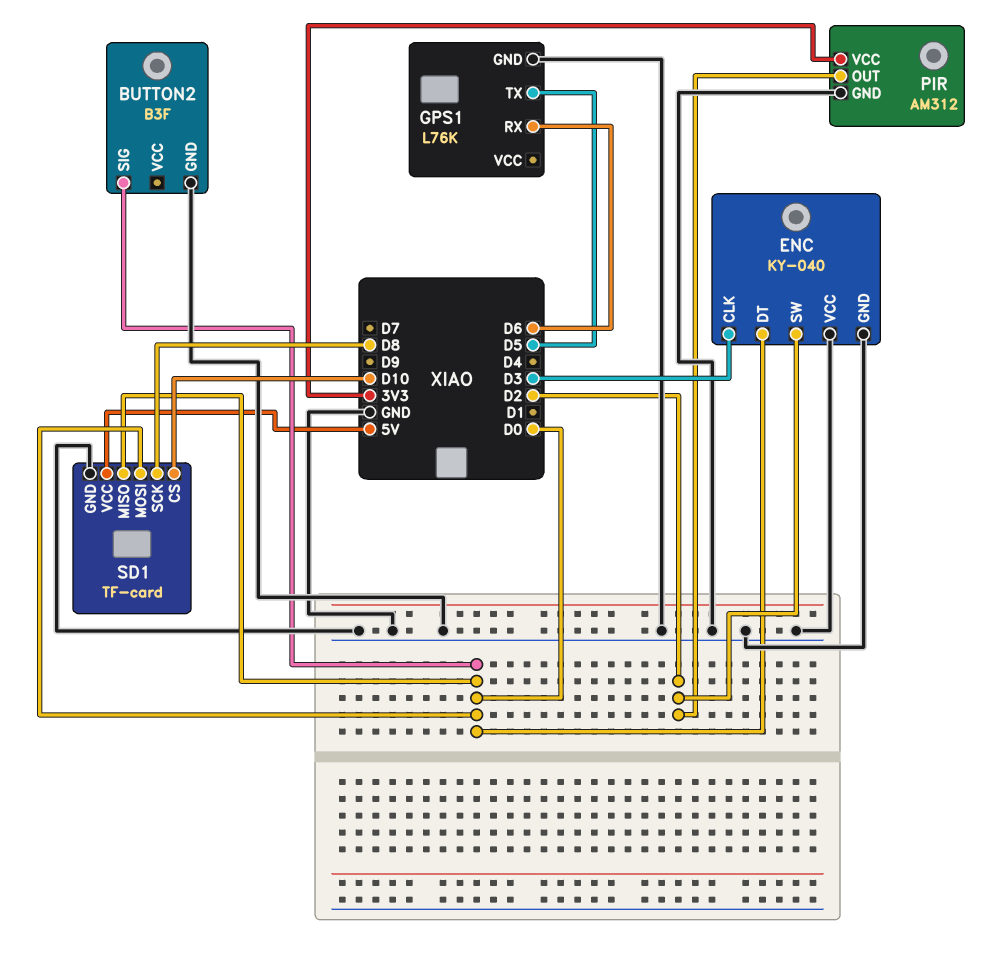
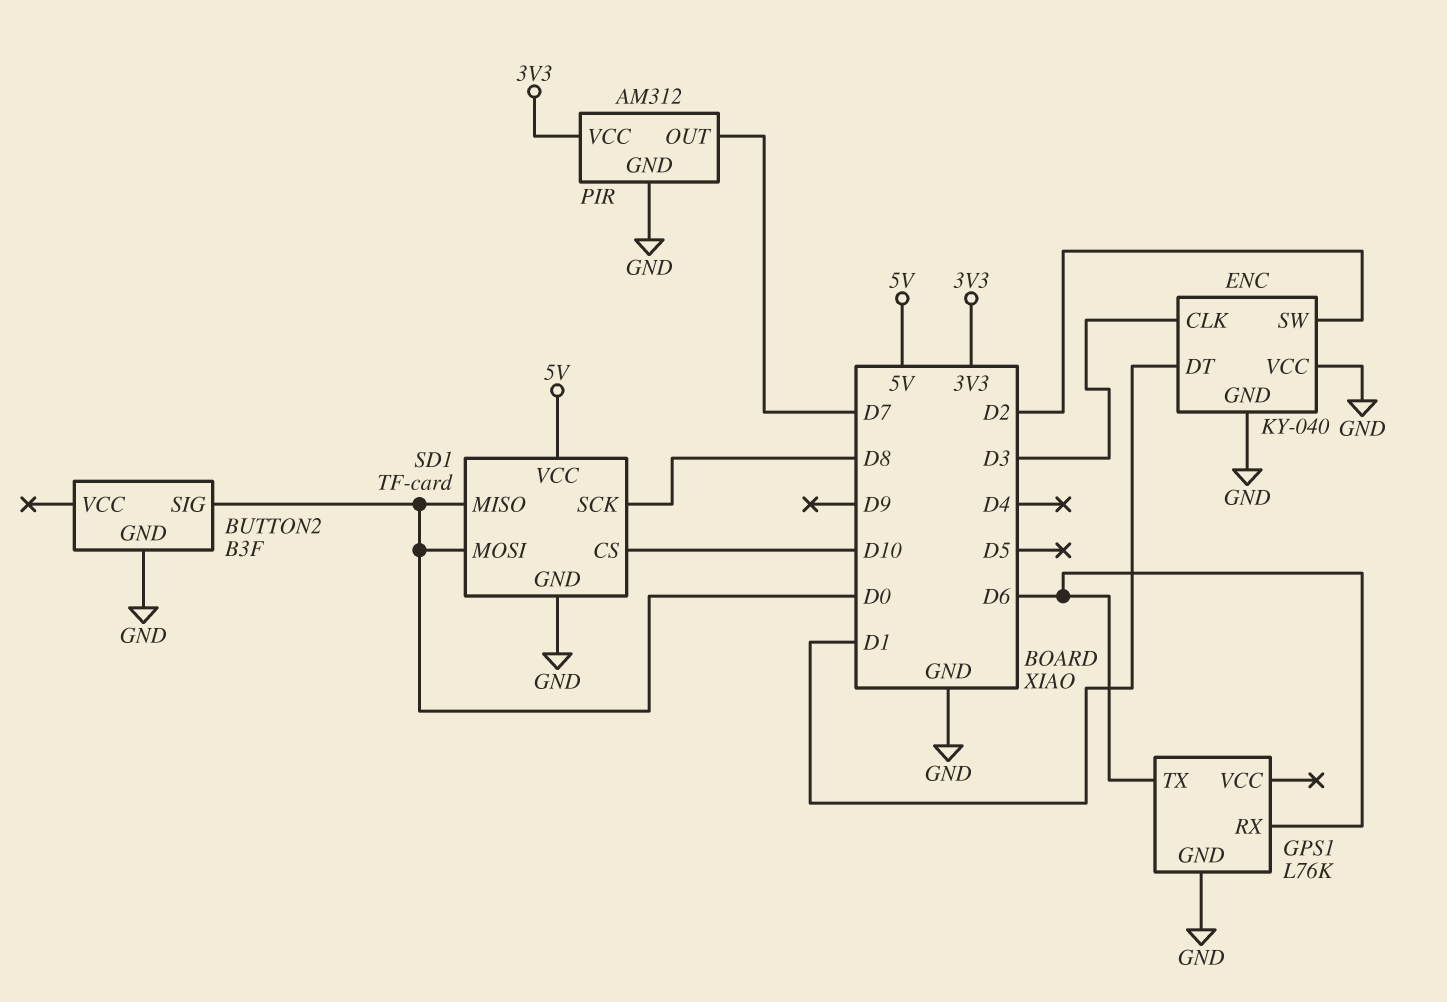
ENC pin DT: D0 -> D1
GPS1 pin TX: D5 -> D6
PIR pin OUT: D2 -> D7

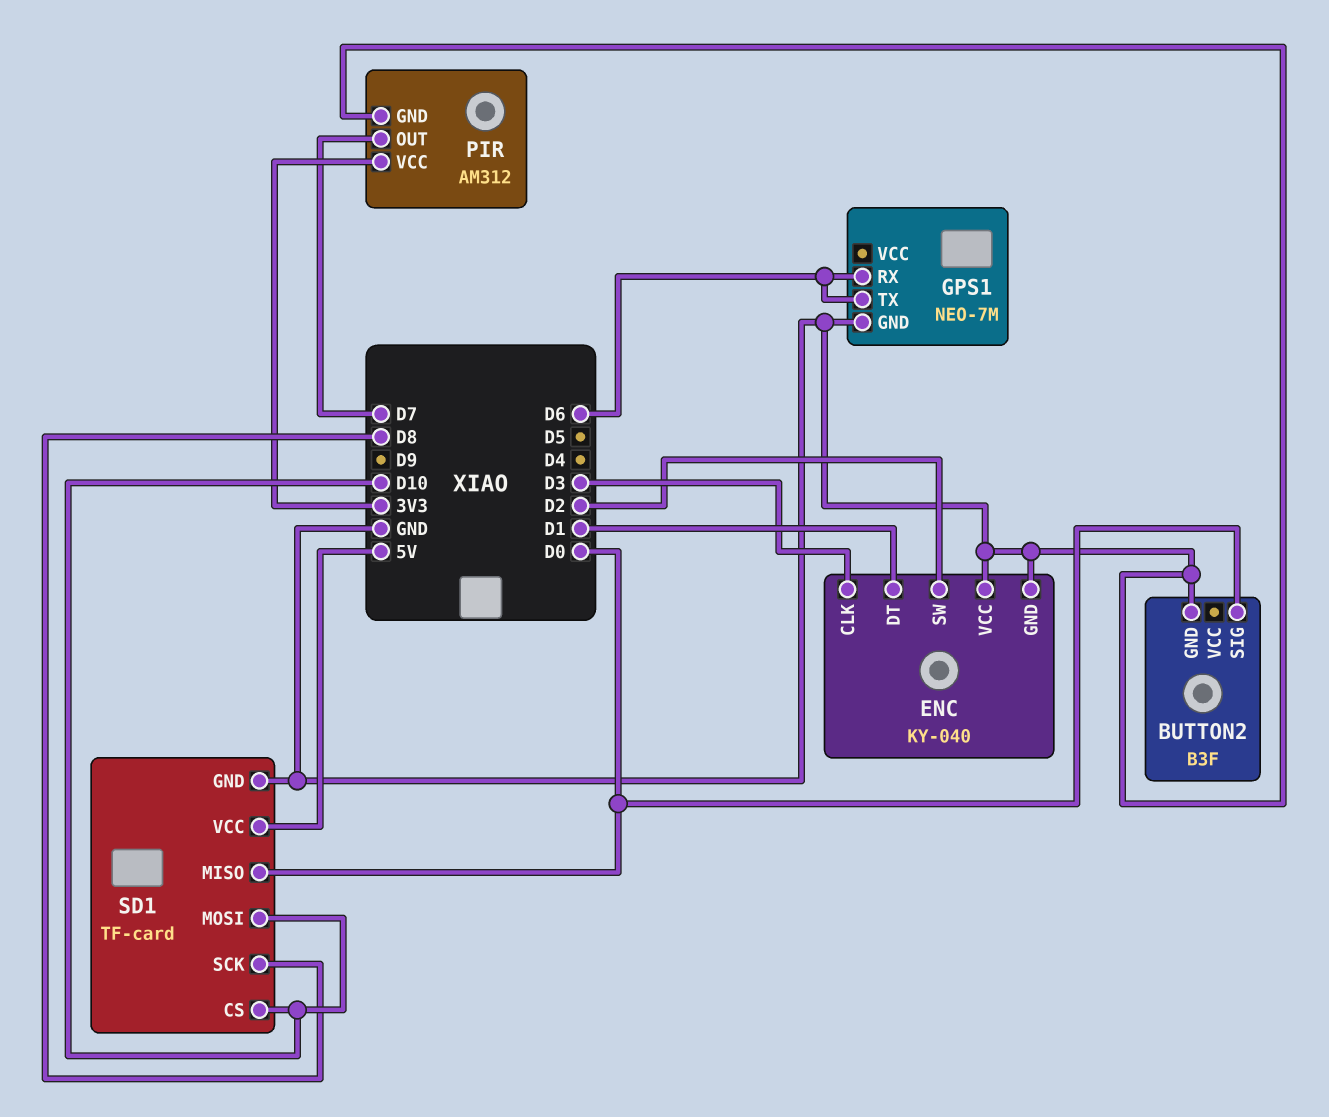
GPS1: L76K -> NEO-7M
SD1 pin MOSI: D0 -> D10

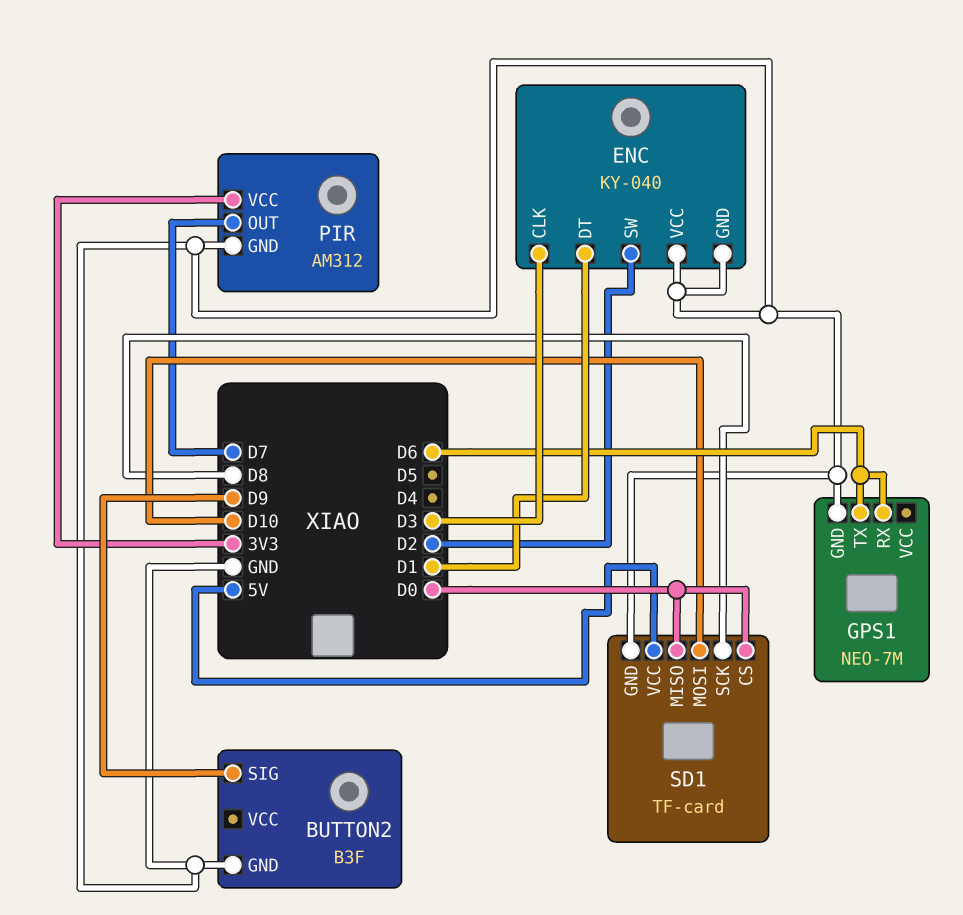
BUTTON2 pin SIG: D0 -> D9
SD1 pin CS: D10 -> D0

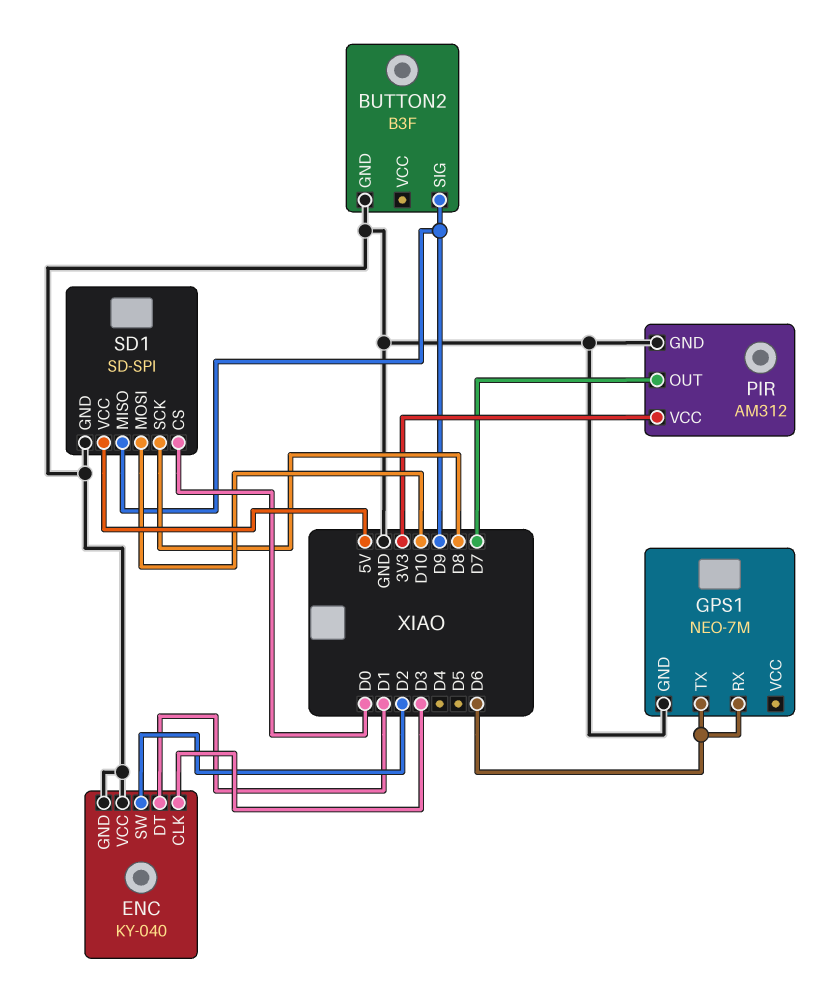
SD1: TF-card -> SD-SPI
SD1 pin MISO: D0 -> D9

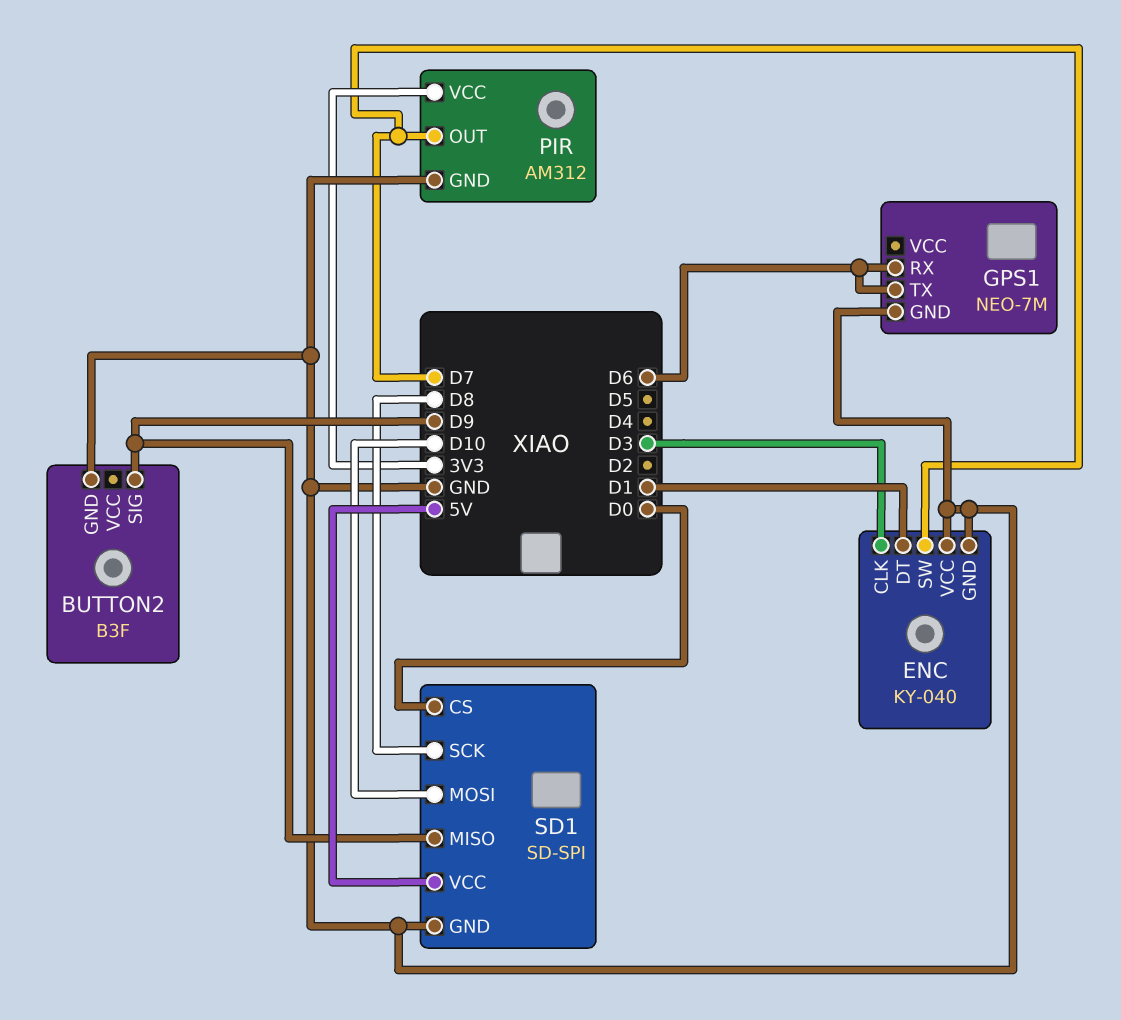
ENC pin SW: D2 -> D7

